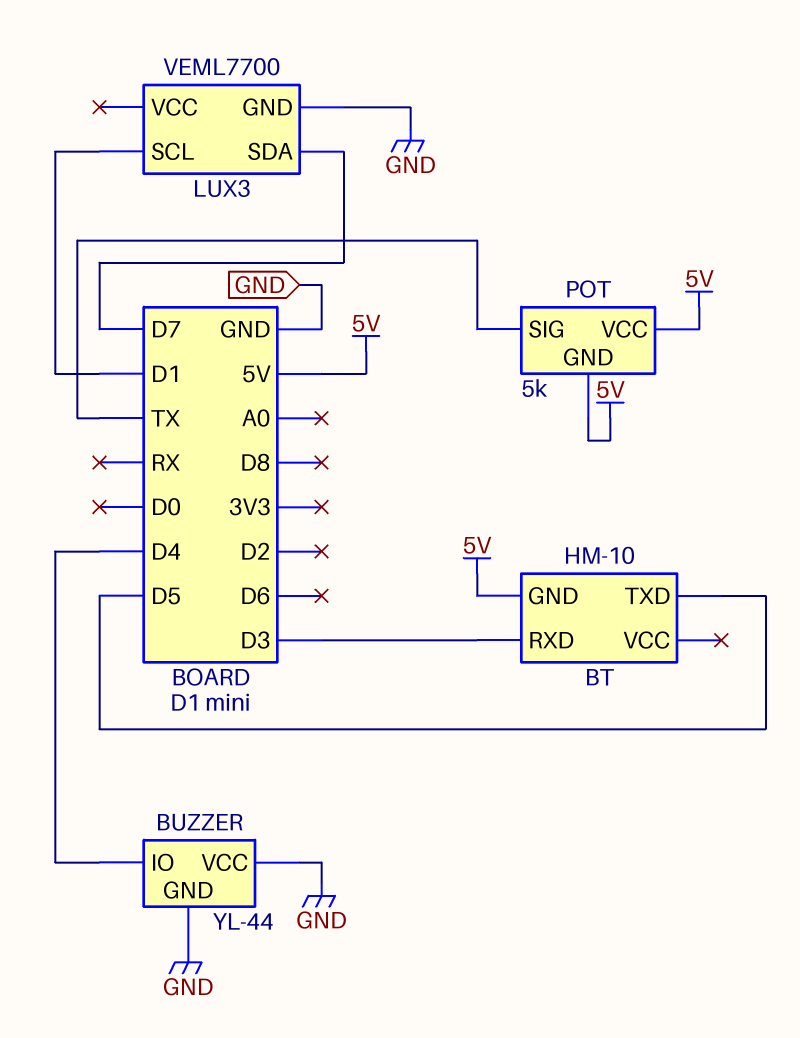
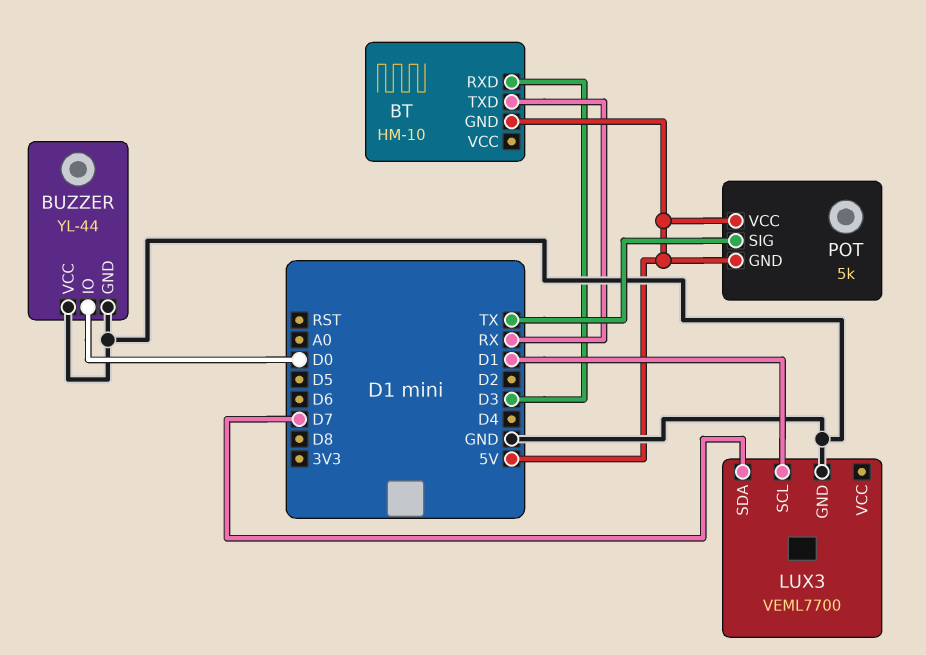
BT pin TXD: D5 -> RX
BUZZER pin IO: D4 -> D0

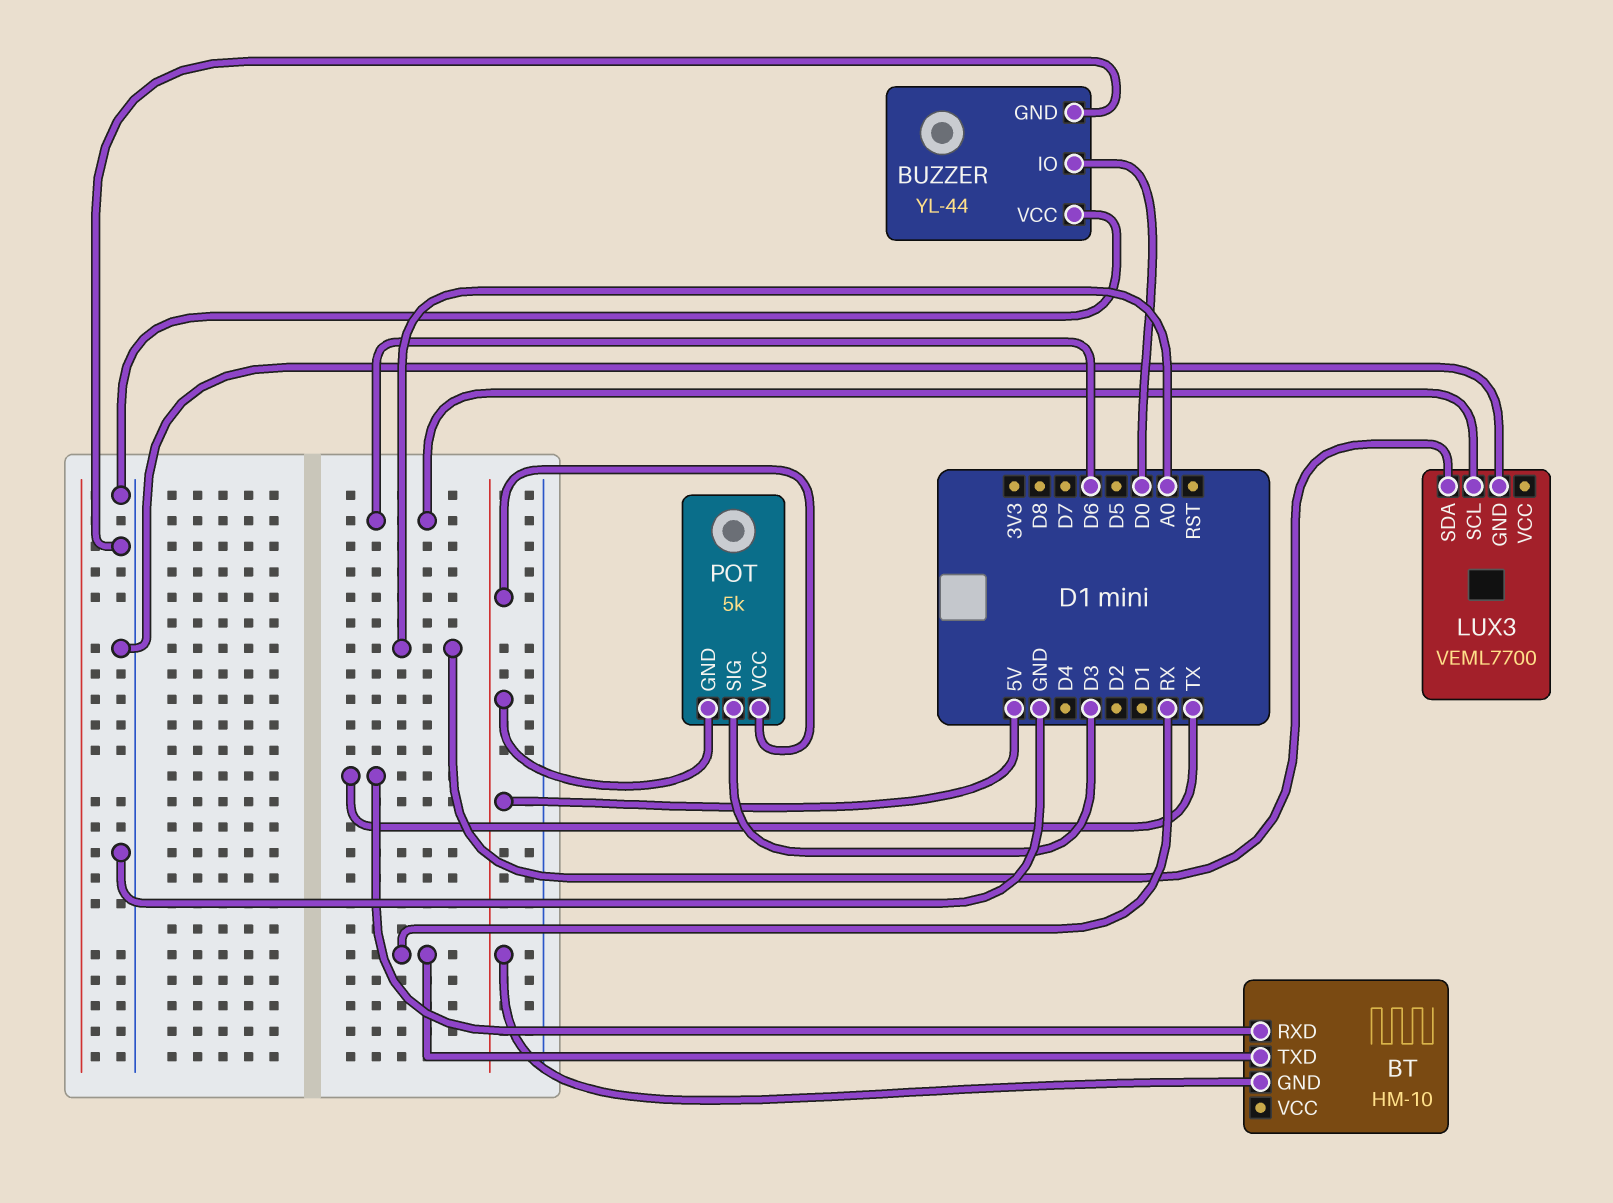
BT pin RXD: D3 -> TX
LUX3 pin SCL: D1 -> D6
LUX3 pin SDA: D7 -> A0
POT pin SIG: TX -> D3

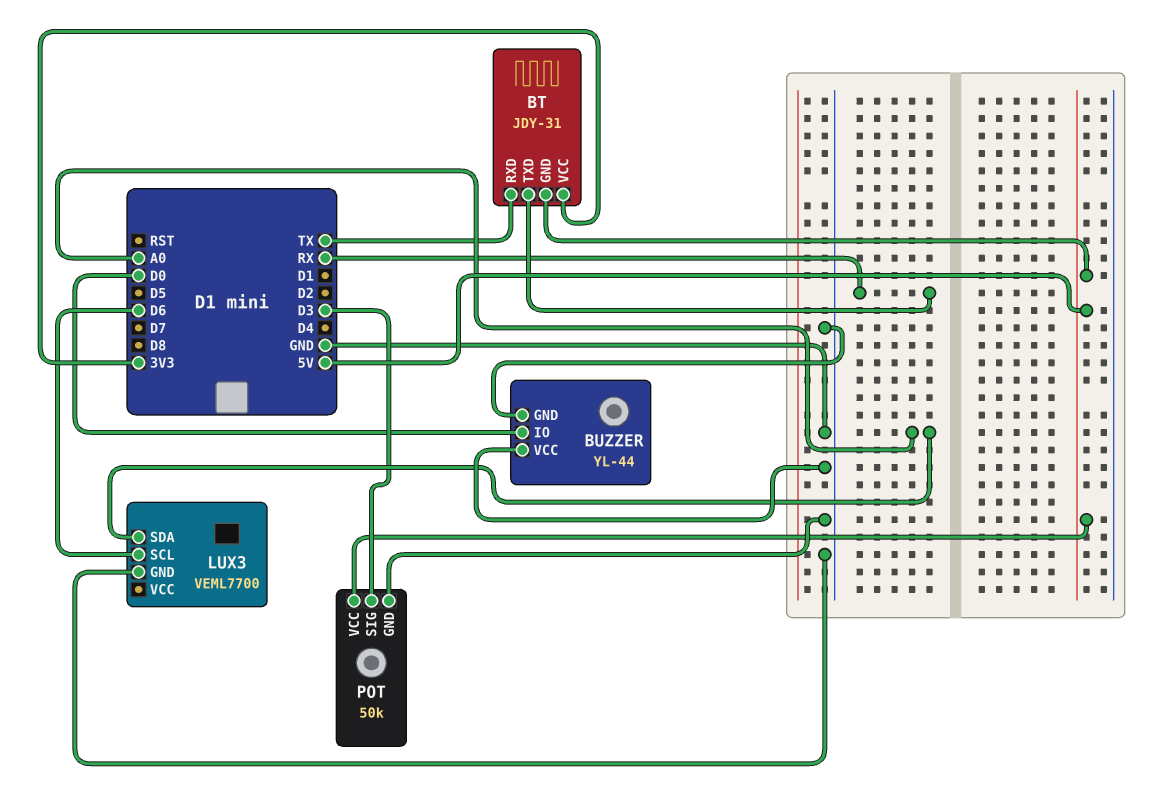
BT: HM-10 -> JDY-31
BT pin VCC: none -> 3V3
POT: 5k -> 50k
POT pin GND: 5V -> GND

